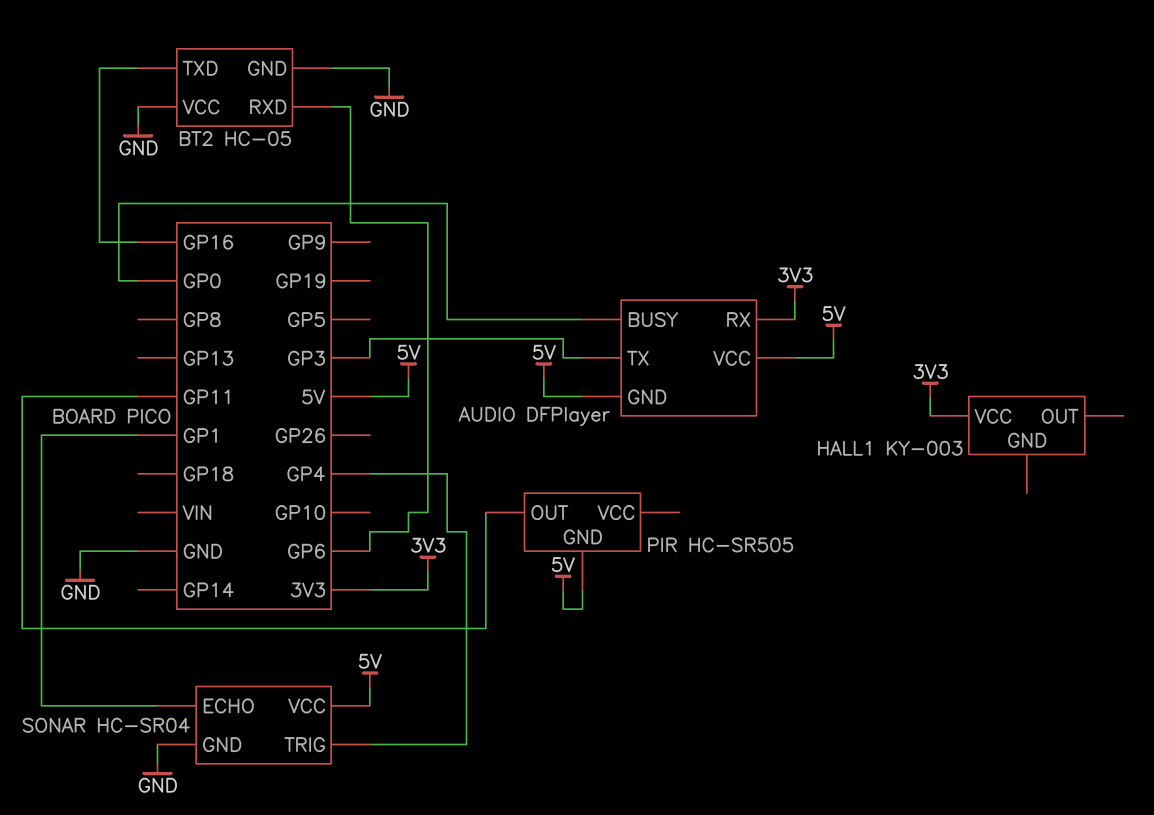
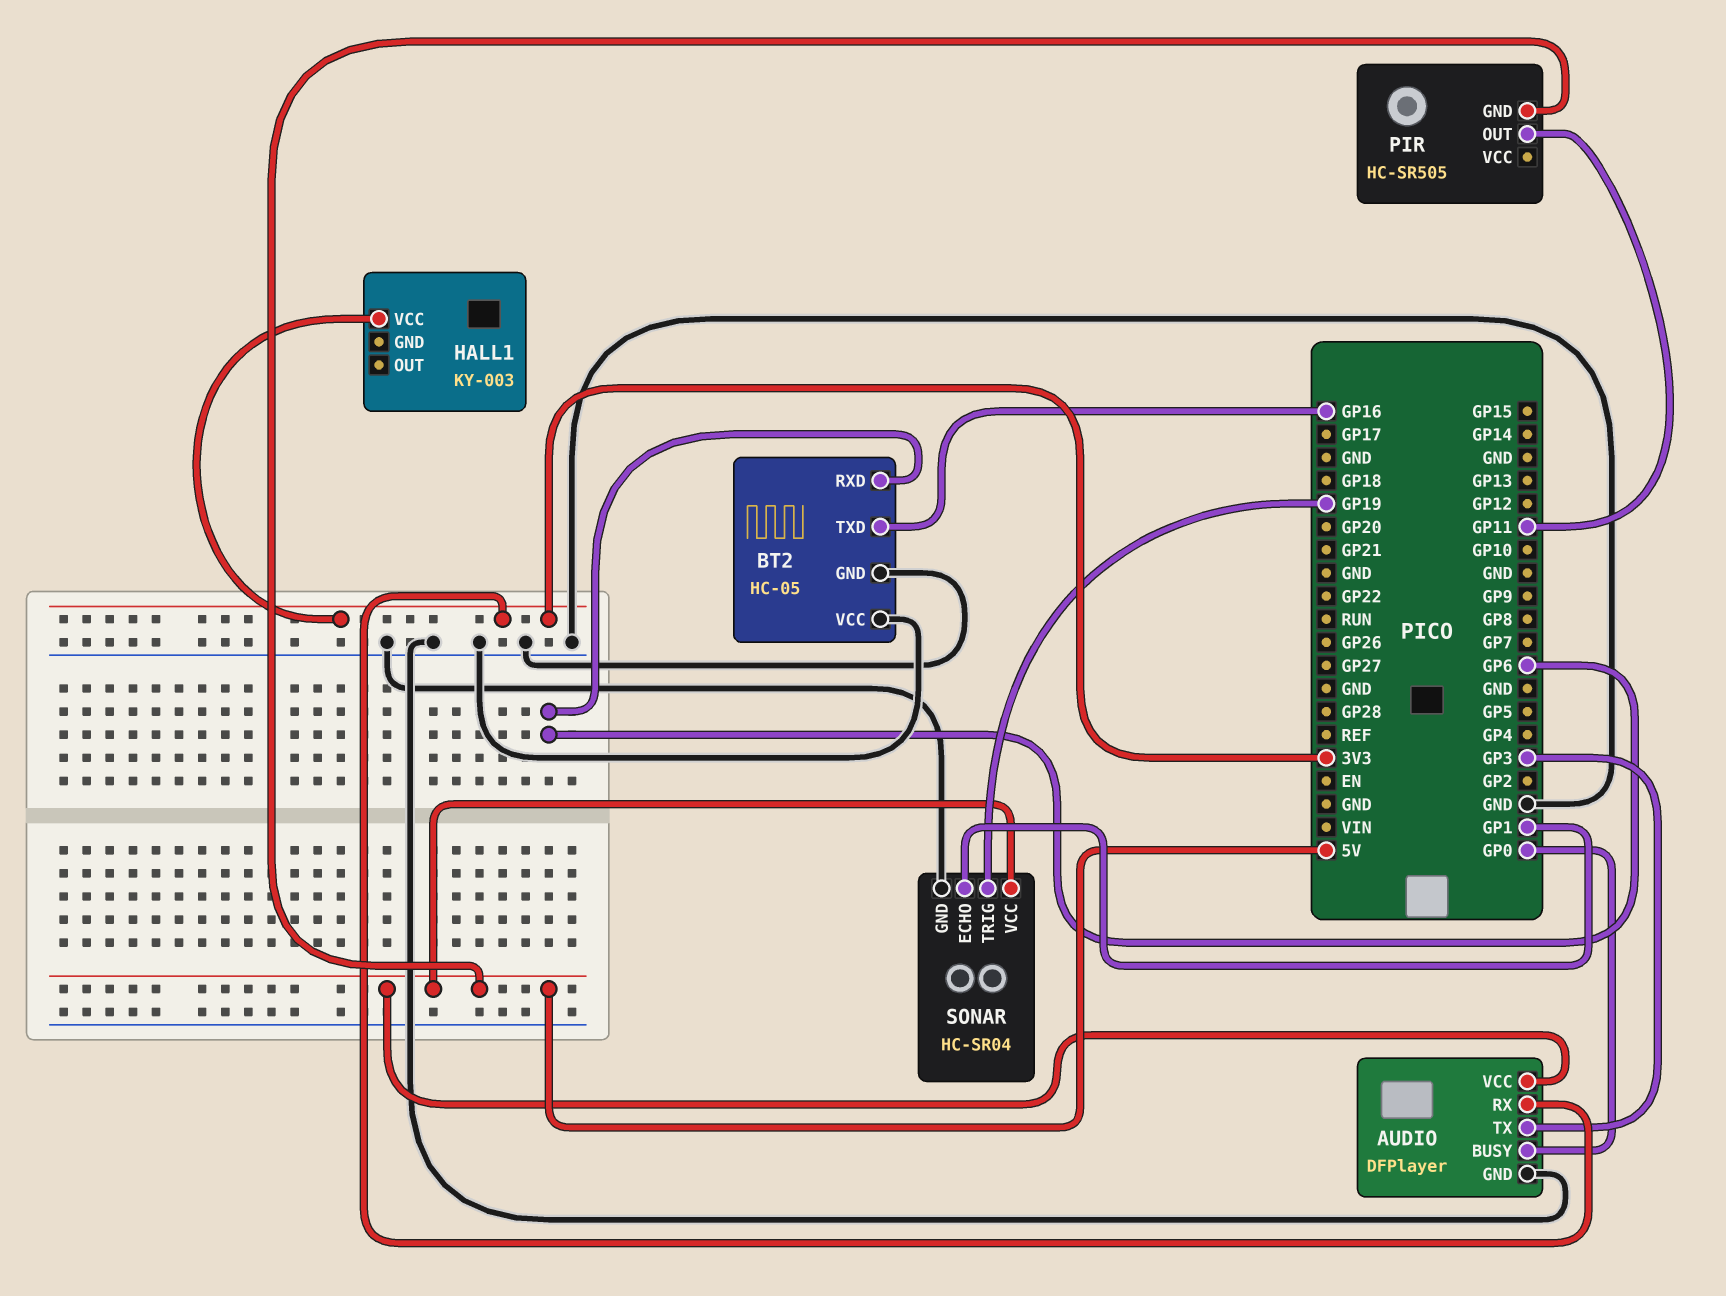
AUDIO pin GND: 5V -> GND
SONAR pin TRIG: GP4 -> GP19

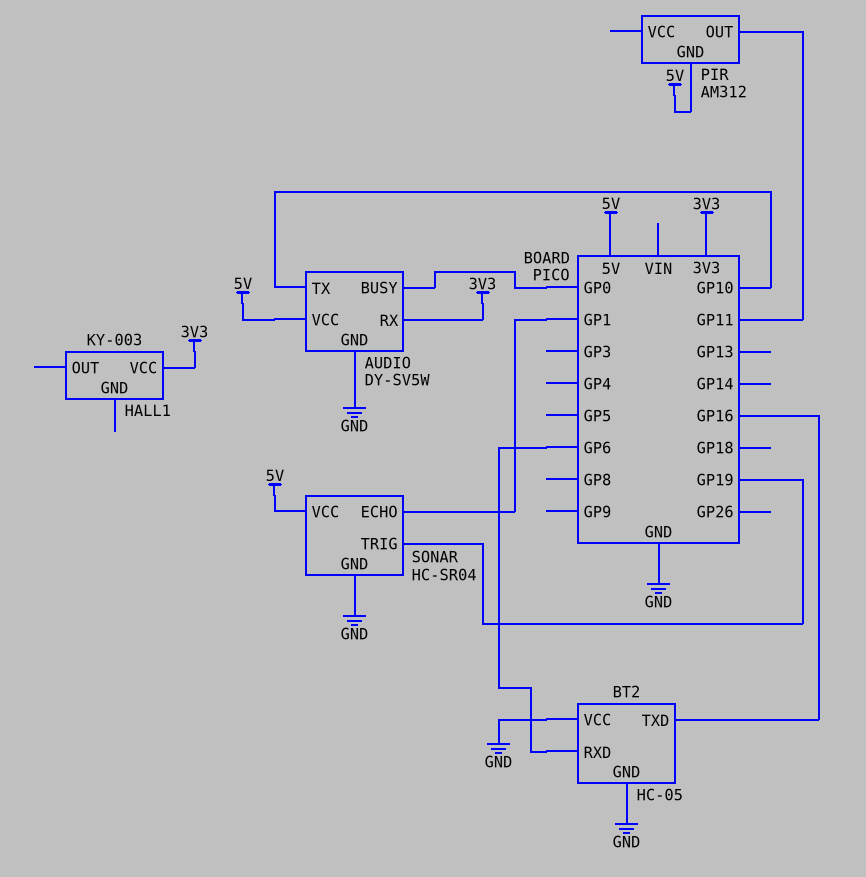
AUDIO: DFPlayer -> DY-SV5W
AUDIO pin TX: GP3 -> GP10
PIR: HC-SR505 -> AM312

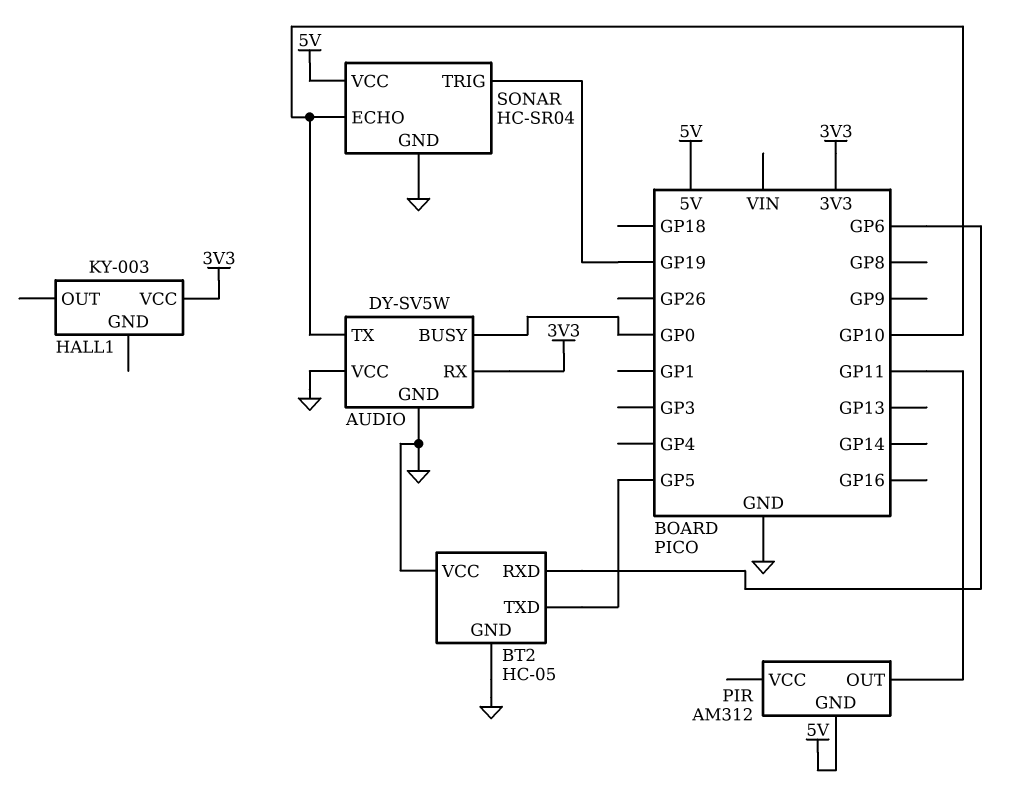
AUDIO pin VCC: 5V -> GND
BT2 pin TXD: GP16 -> GP5
SONAR pin ECHO: GP1 -> GP10

